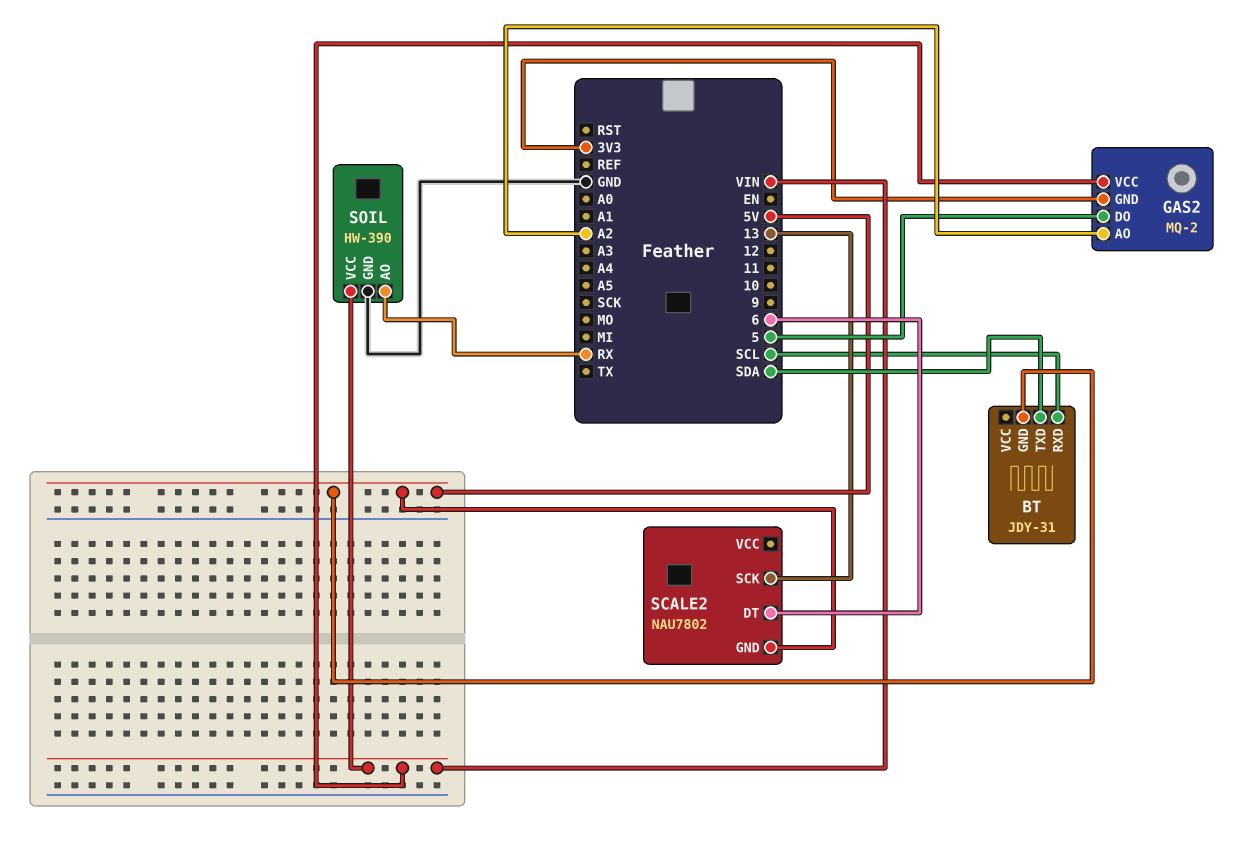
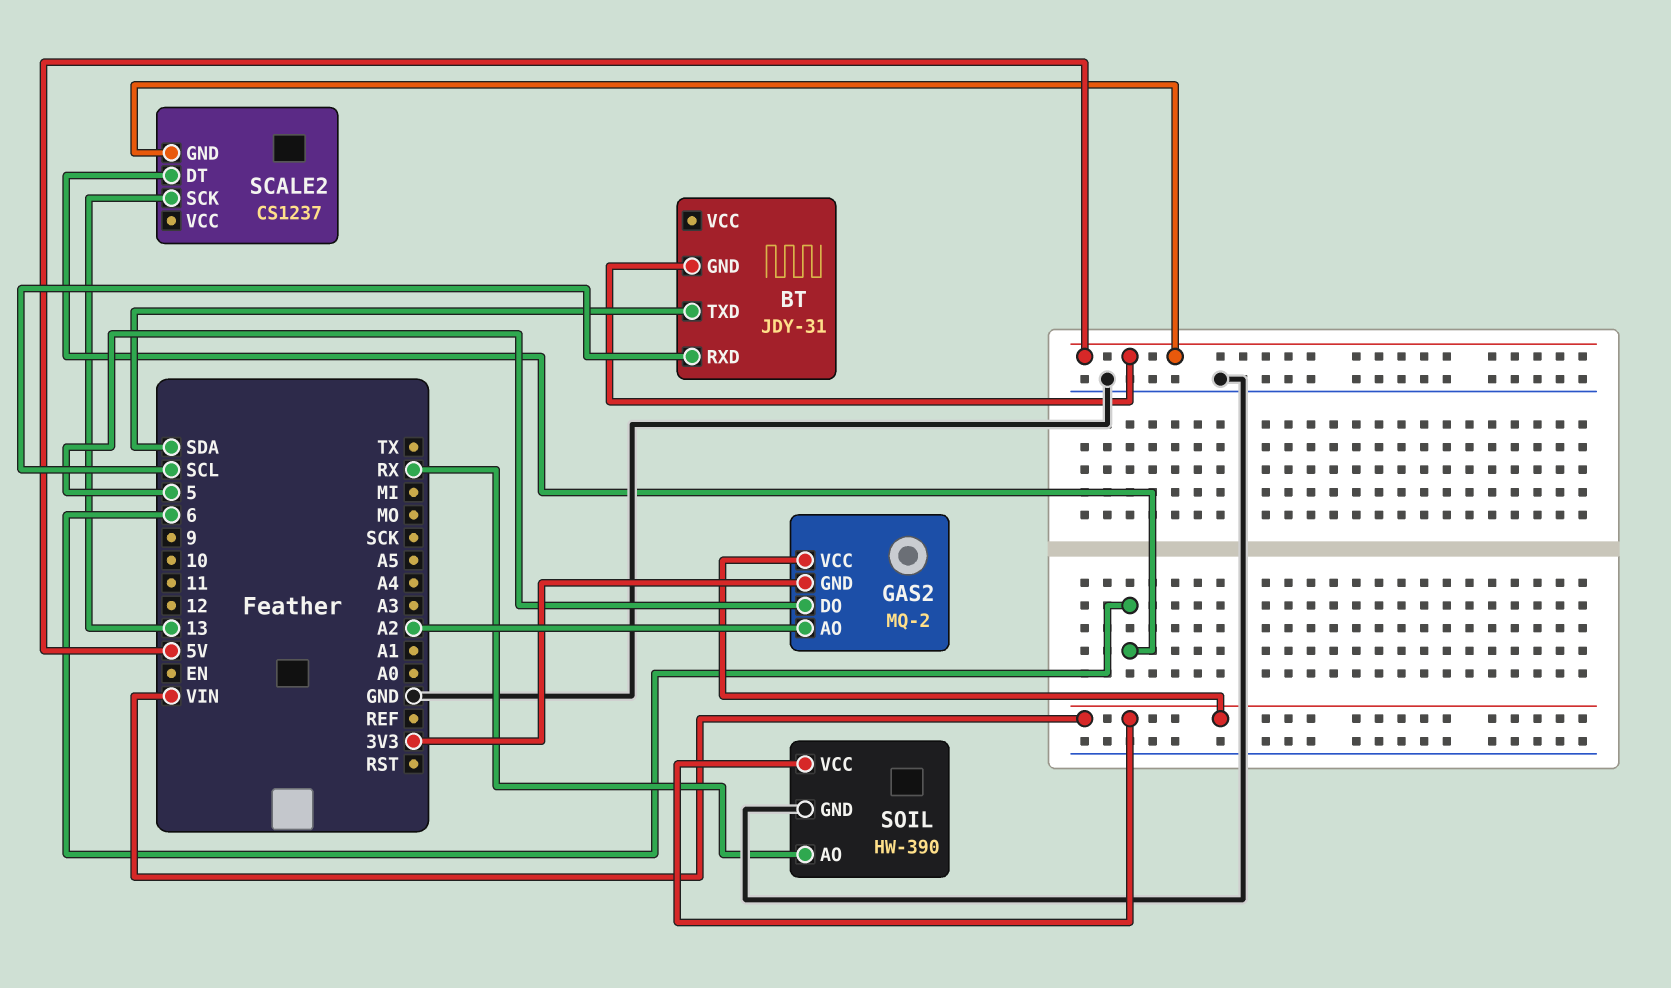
SCALE2: NAU7802 -> CS1237

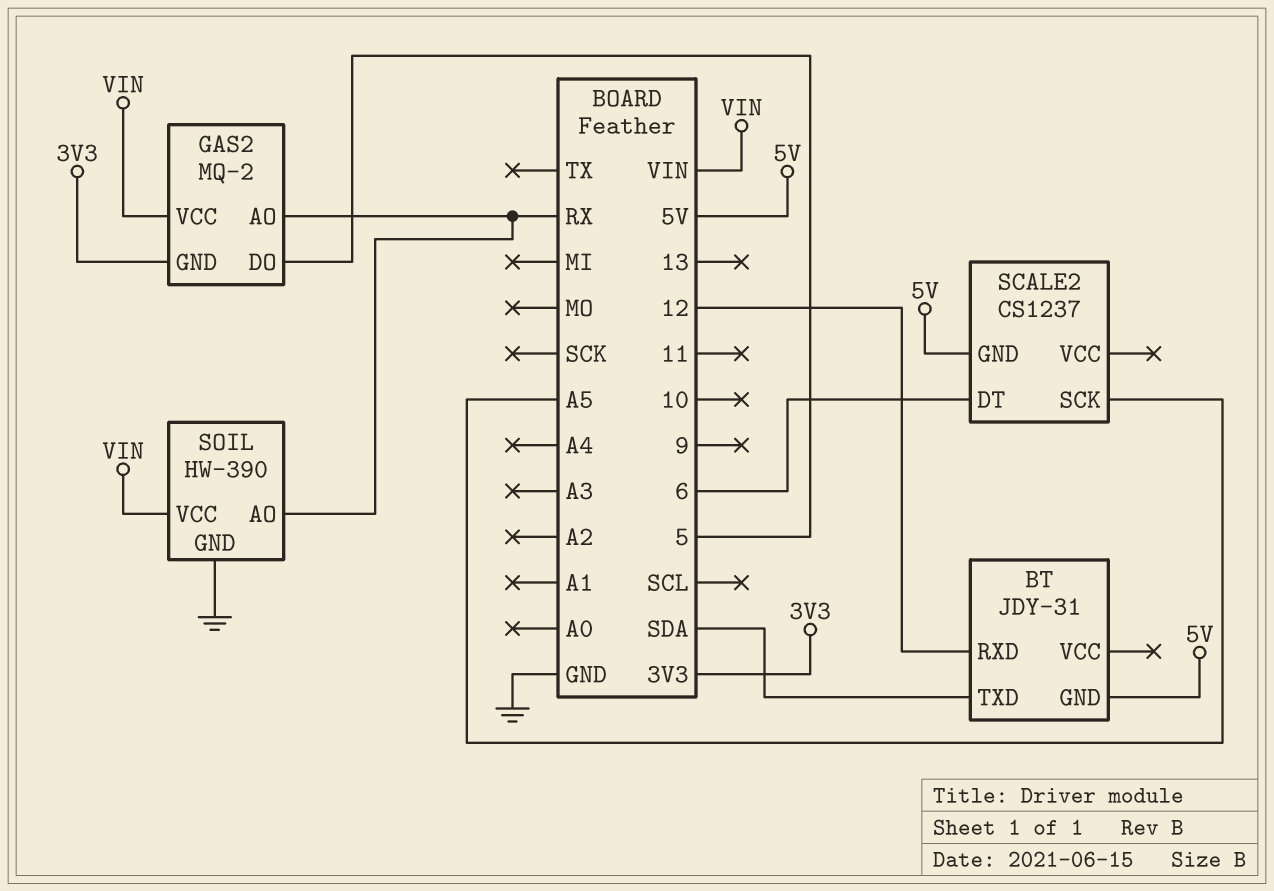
BT pin RXD: SCL -> 12
GAS2 pin AO: A2 -> RX
SCALE2 pin SCK: 13 -> A5

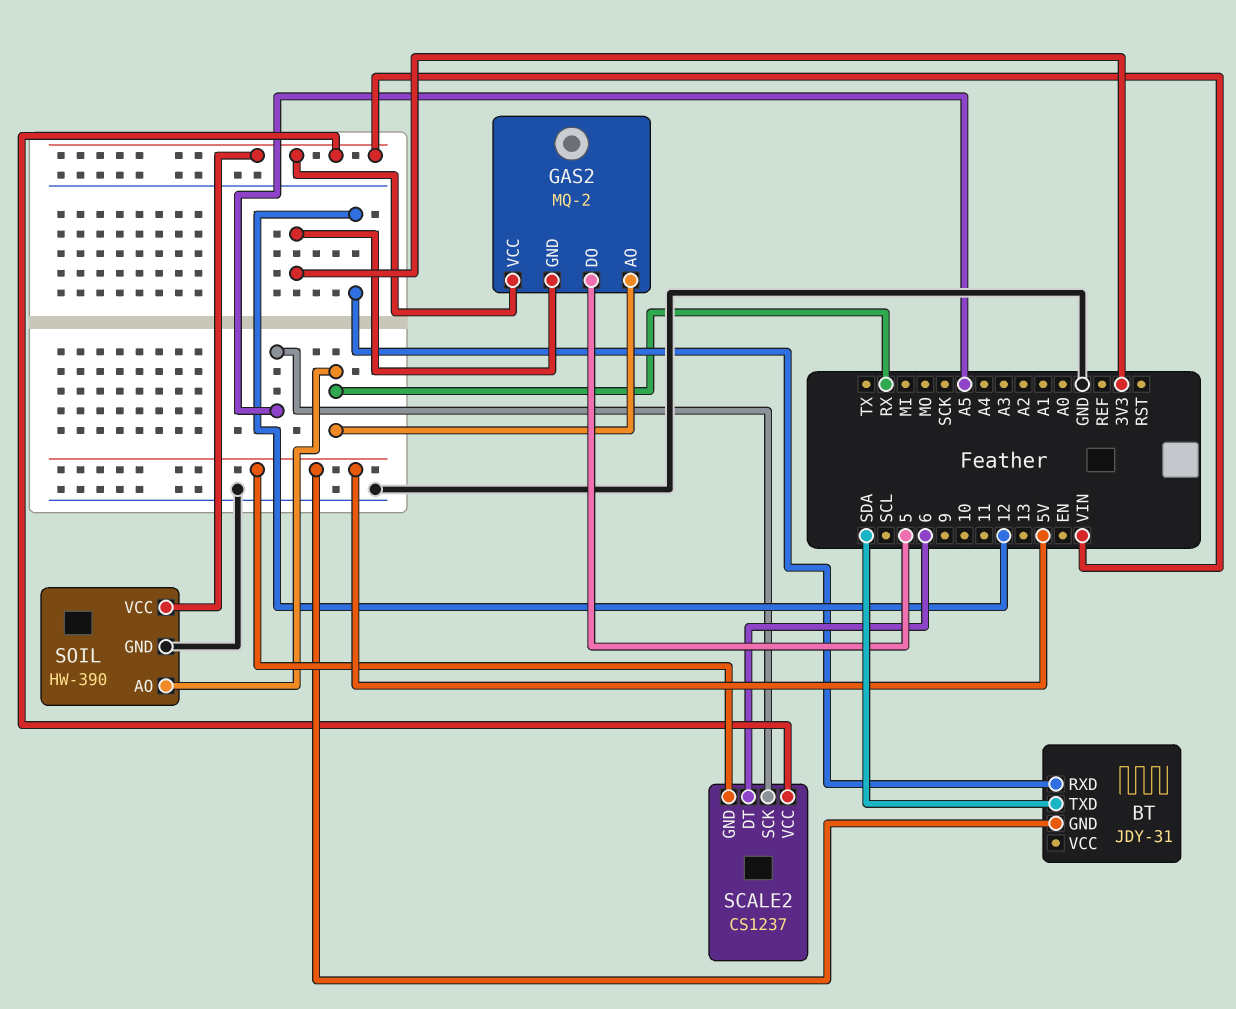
SCALE2 pin VCC: none -> VIN

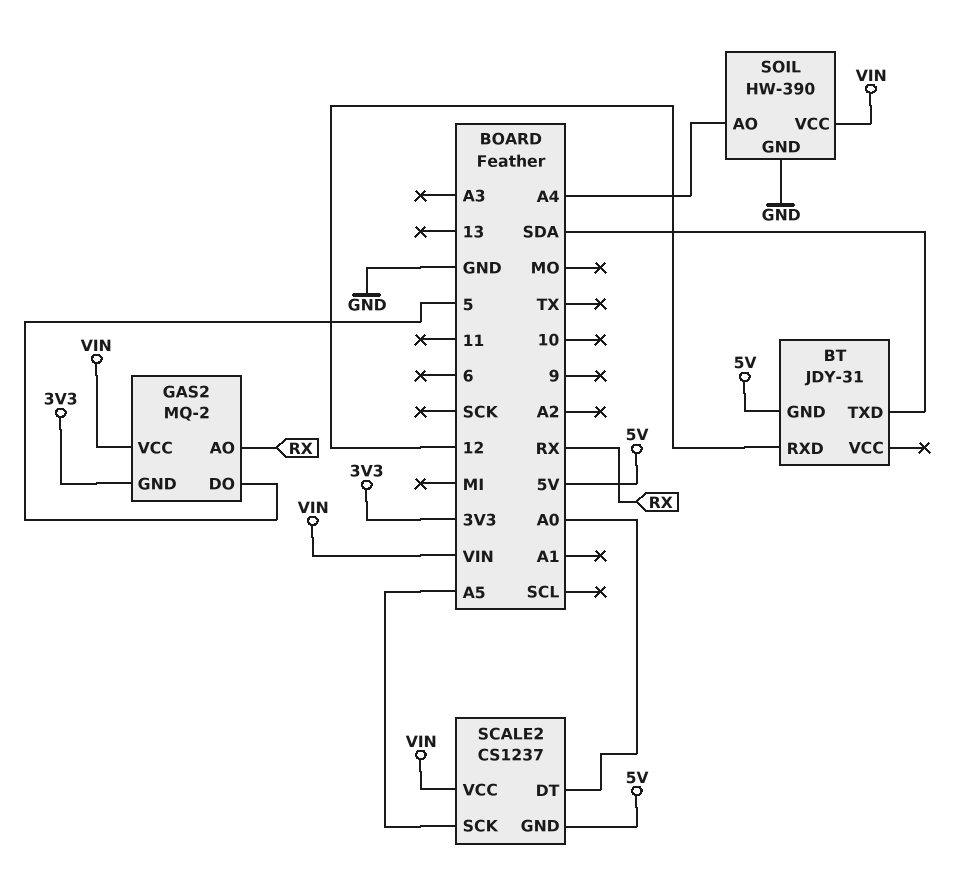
SCALE2 pin DT: 6 -> A0
SOIL pin AO: RX -> A4

